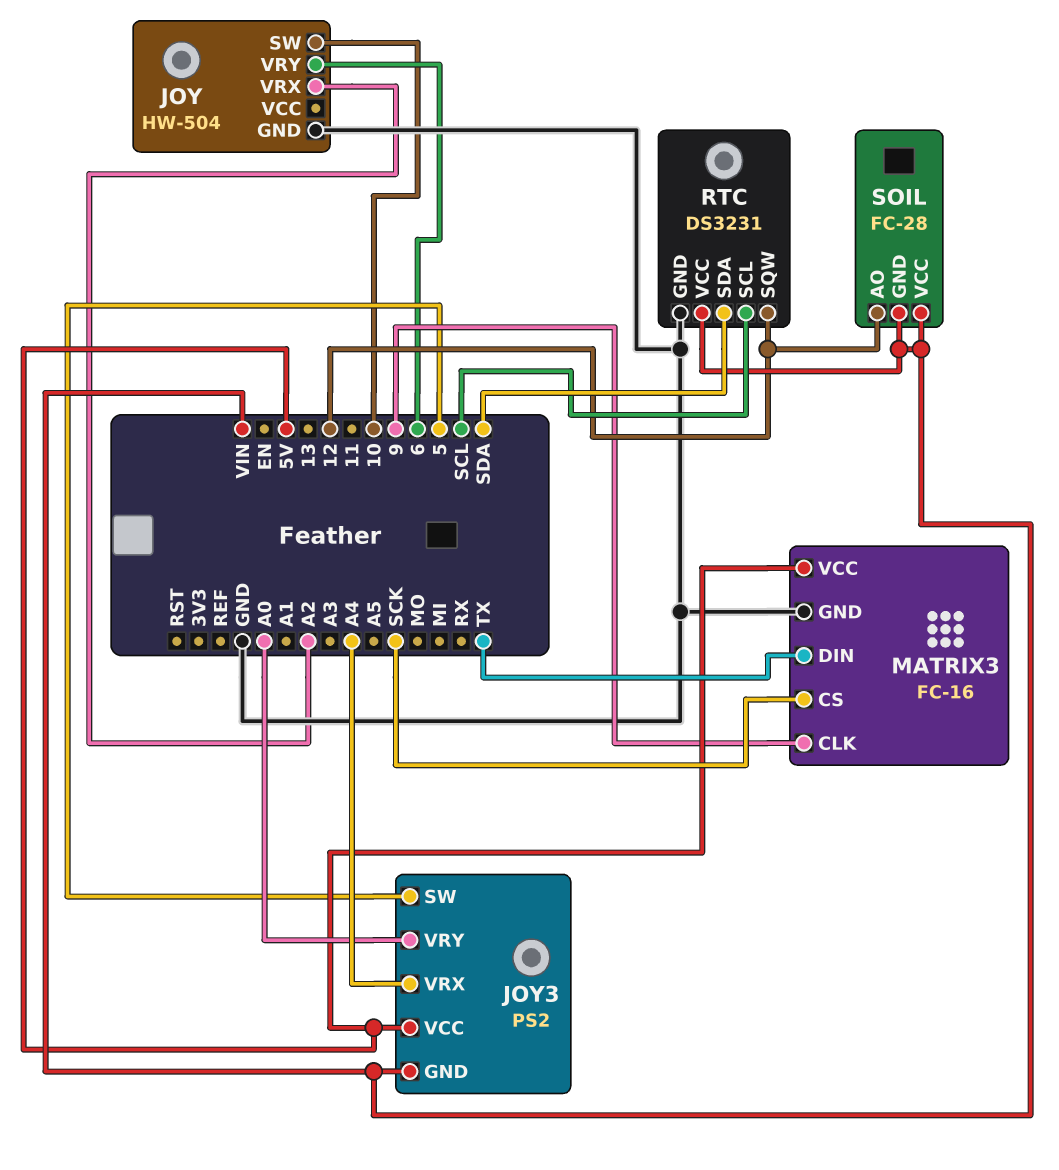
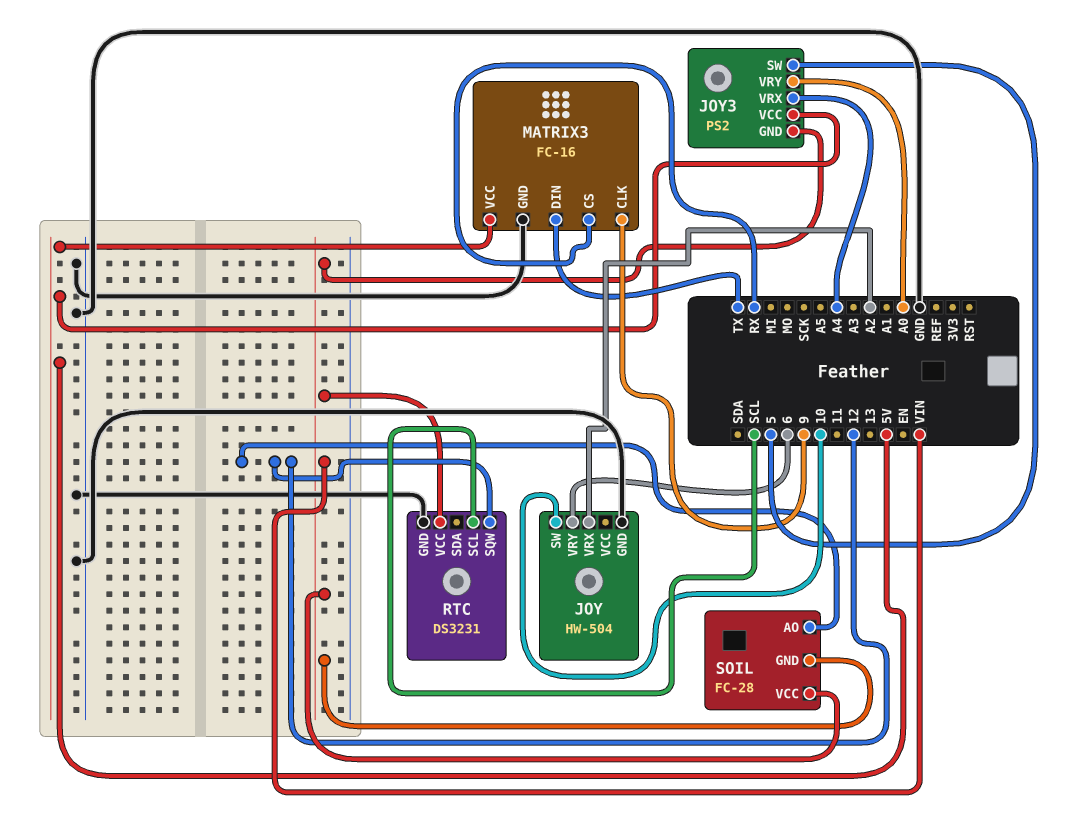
MATRIX3 pin CS: SCK -> RX
RTC pin SDA: SDA -> none

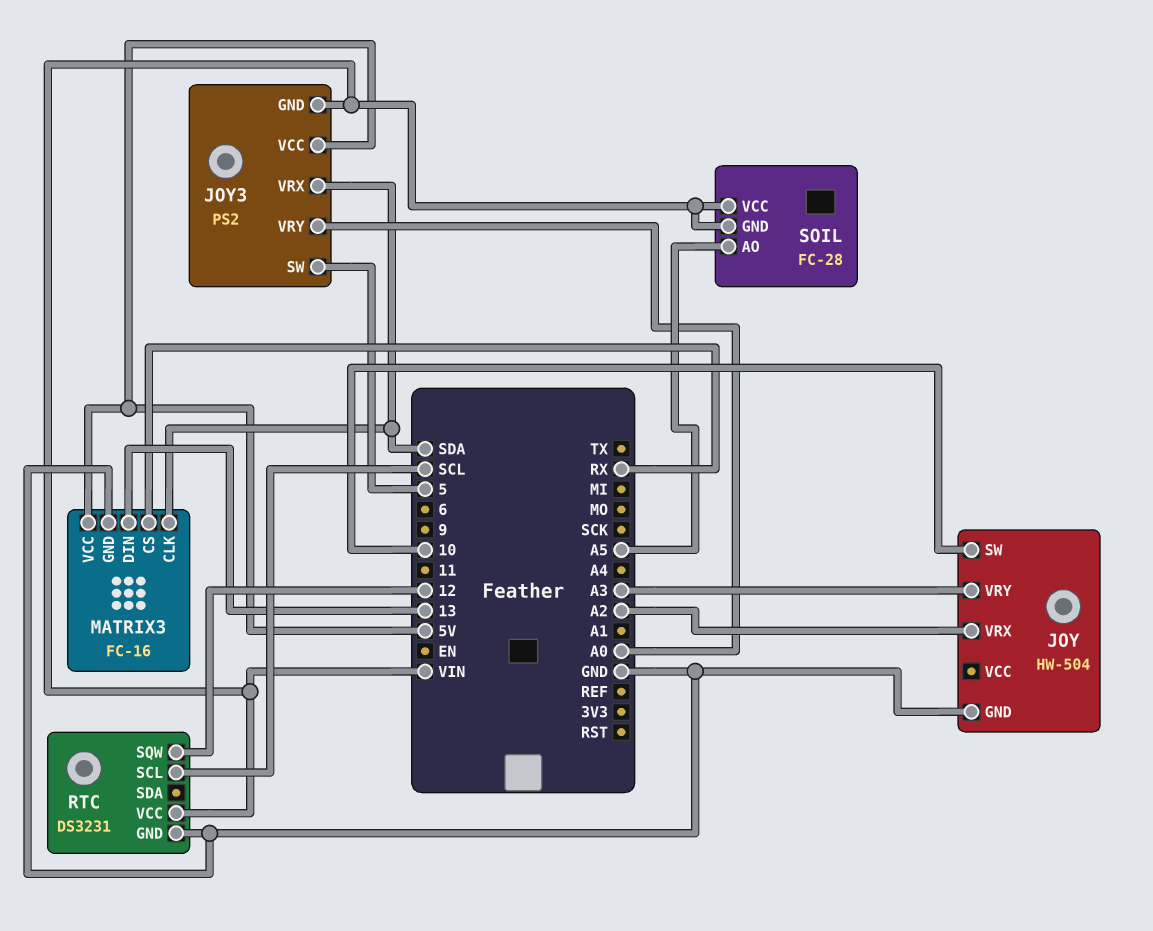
JOY pin VRY: 6 -> A3
JOY3 pin VRX: A4 -> SDA
MATRIX3 pin CLK: 9 -> SDA
MATRIX3 pin DIN: TX -> 13
SOIL pin AO: 12 -> A5

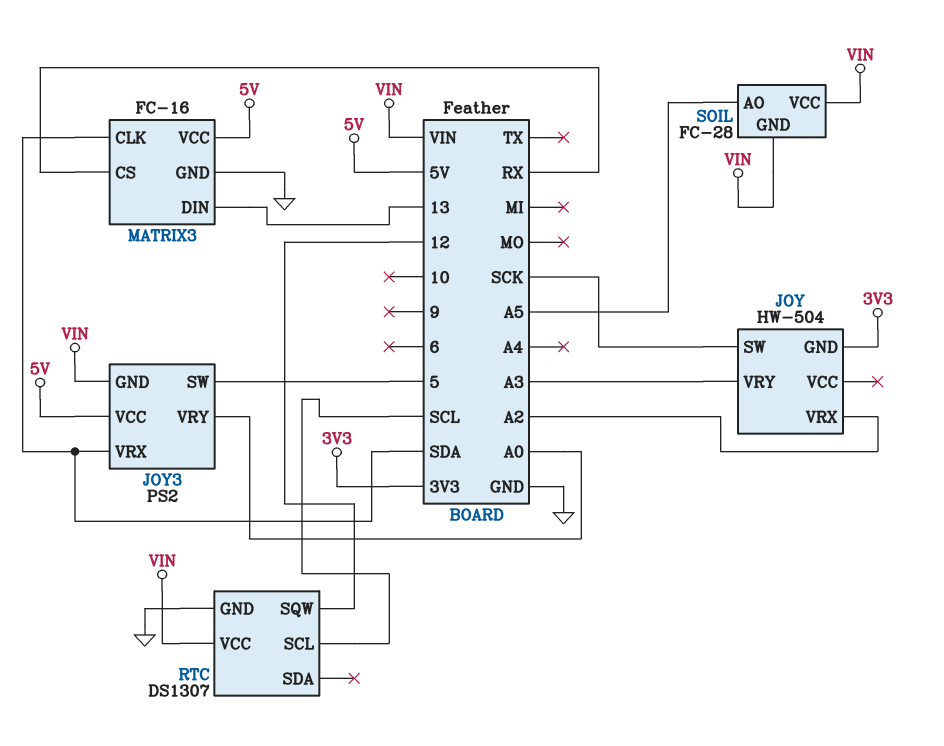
JOY pin GND: GND -> 3V3
JOY pin SW: 10 -> SCK
RTC: DS3231 -> DS1307

